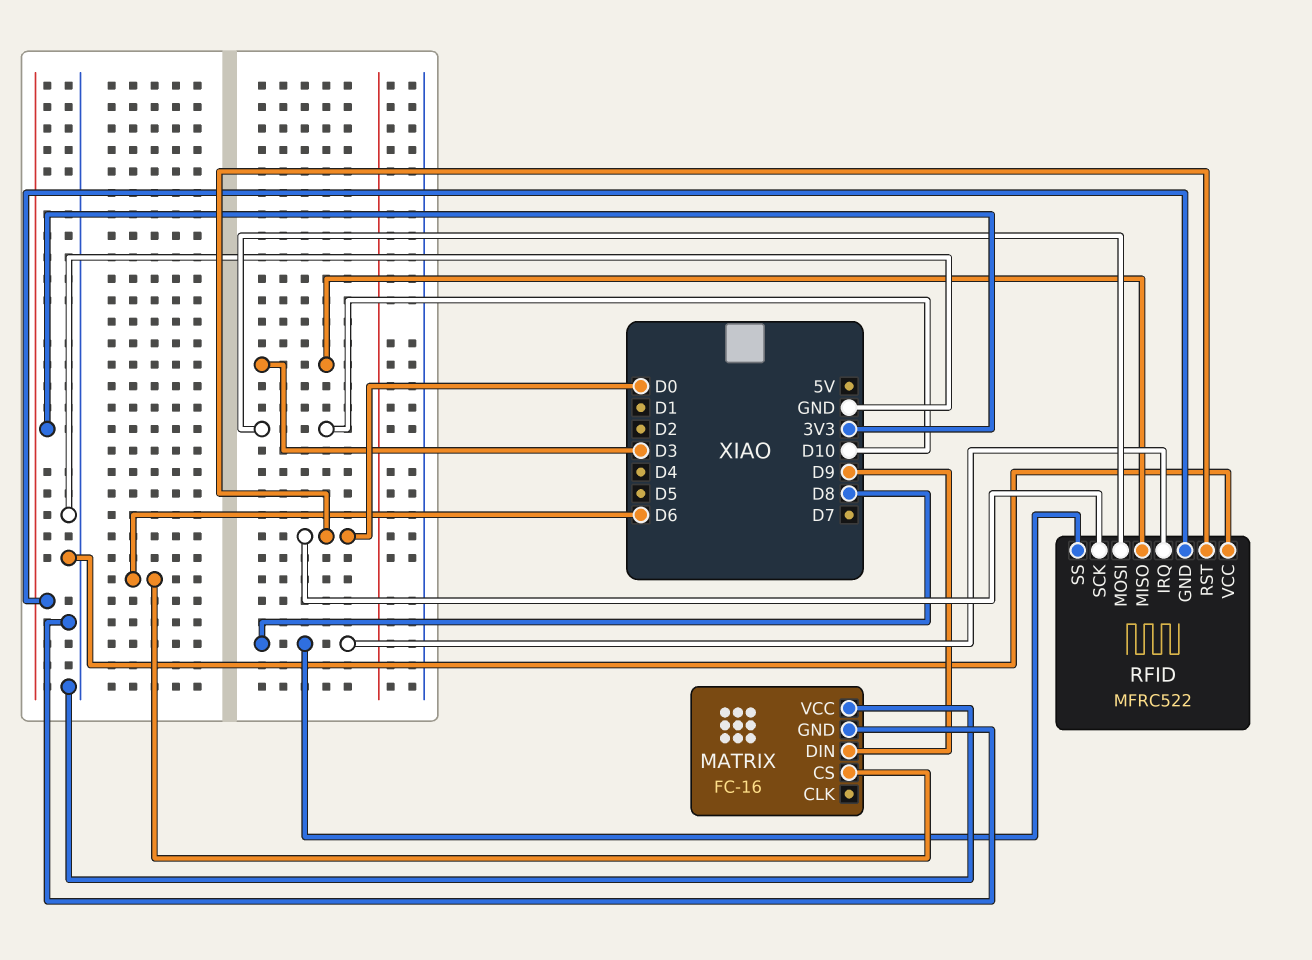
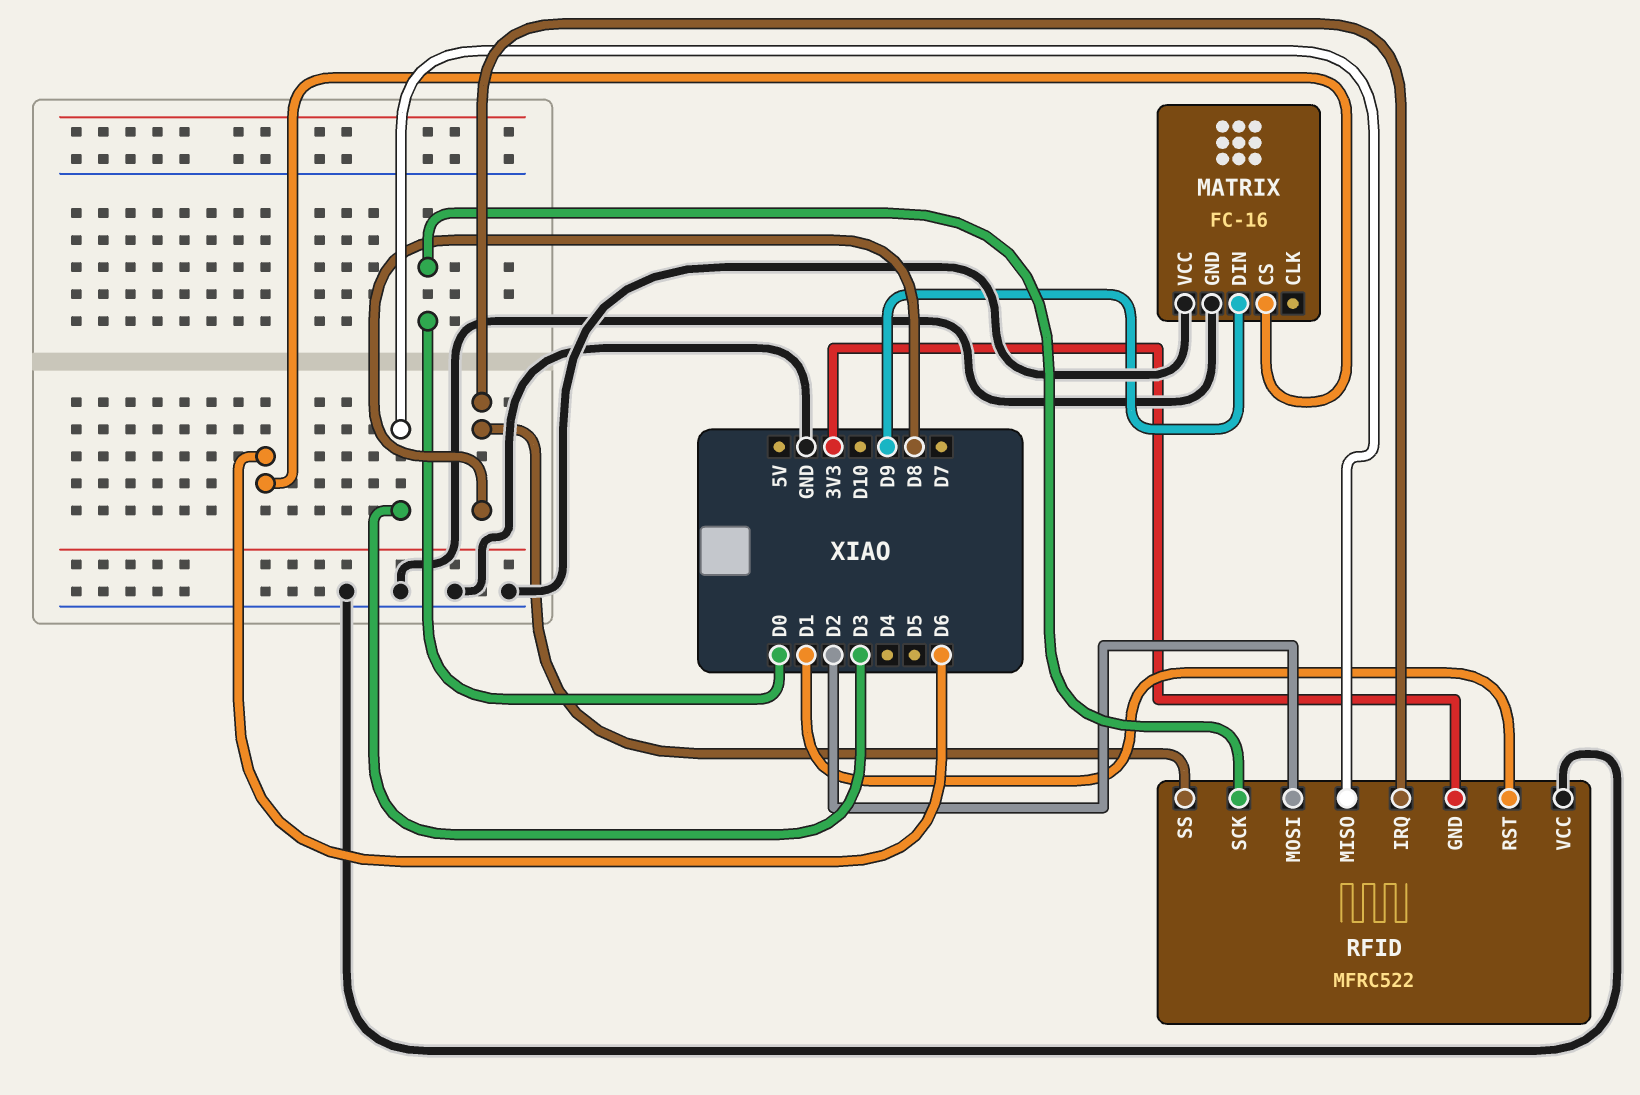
RFID pin MOSI: D10 -> D2
RFID pin RST: D0 -> D1

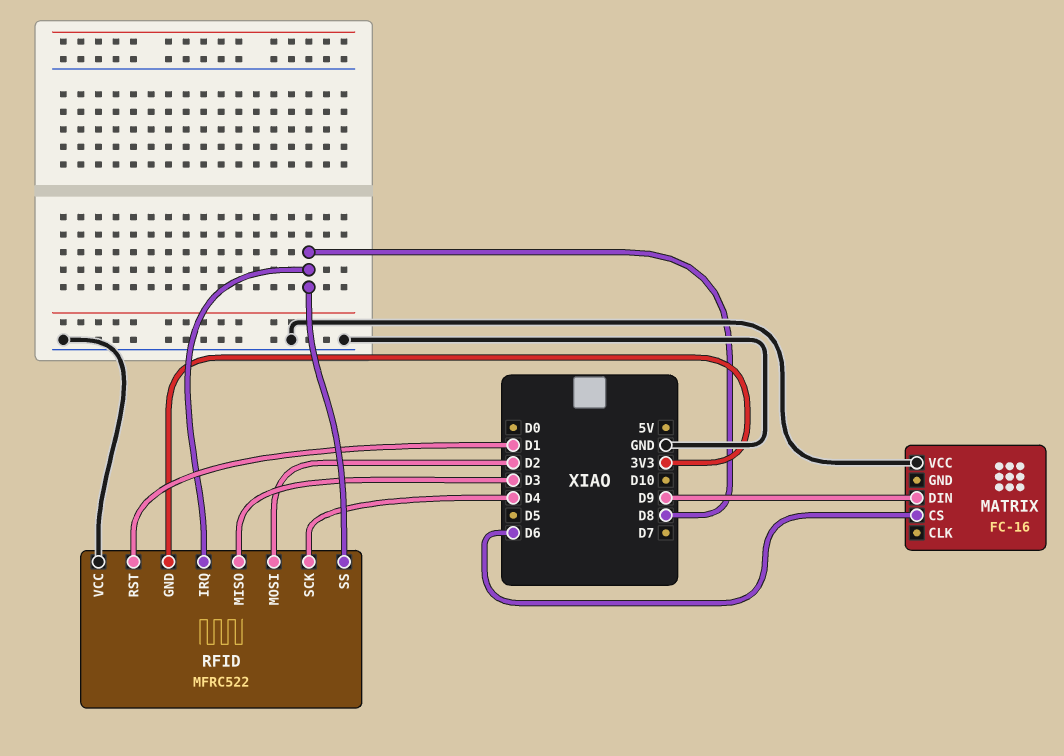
MATRIX pin GND: GND -> none
RFID pin SCK: D0 -> D4

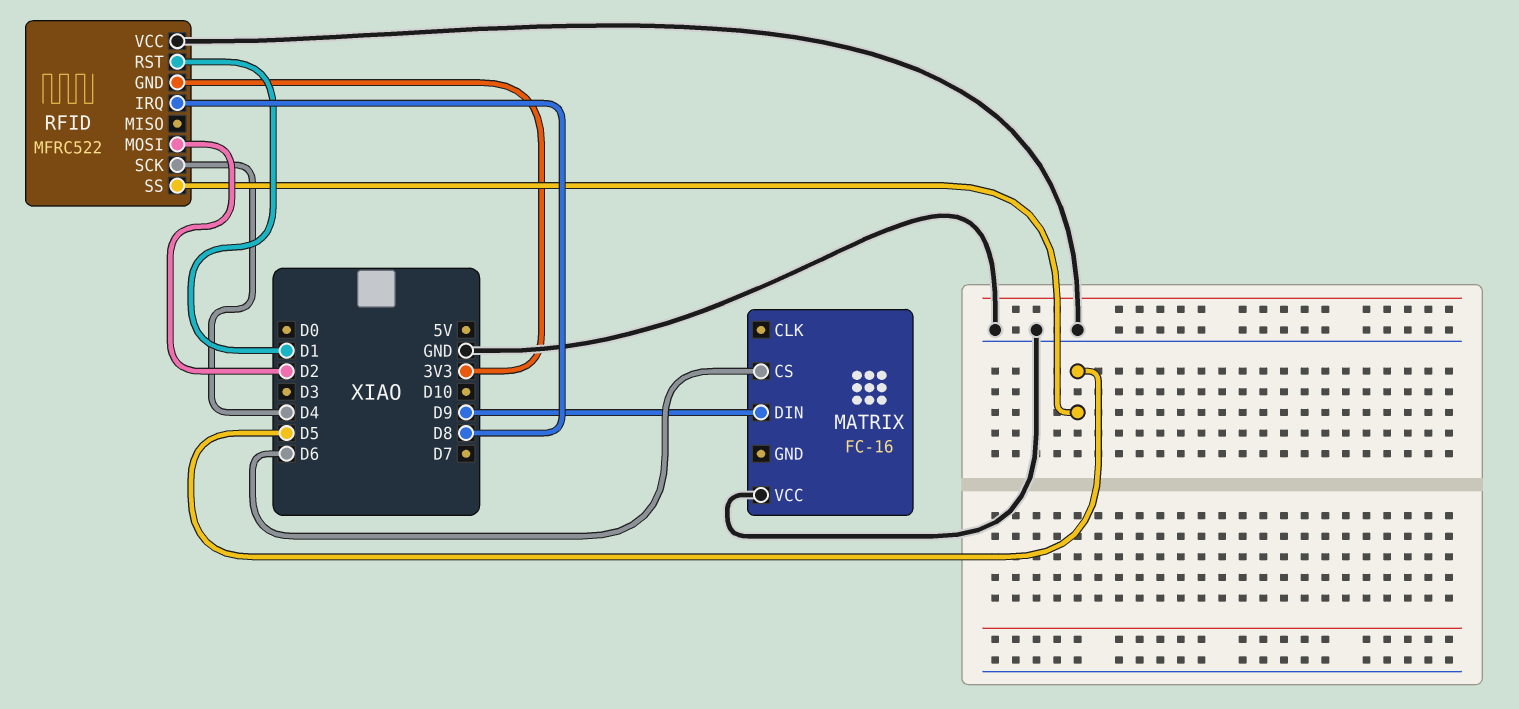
RFID pin MISO: D3 -> none
RFID pin SS: D8 -> D5

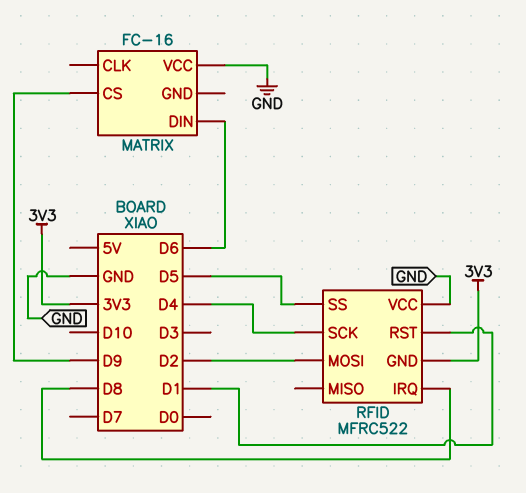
MATRIX pin CS: D6 -> D9
MATRIX pin DIN: D9 -> D6

